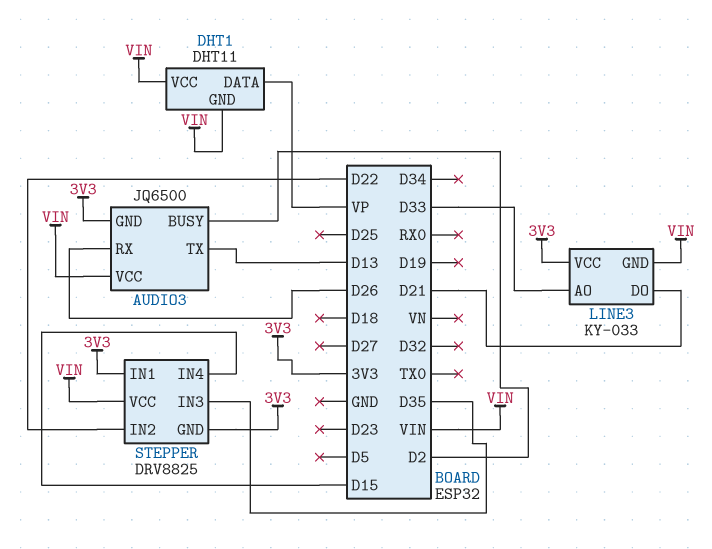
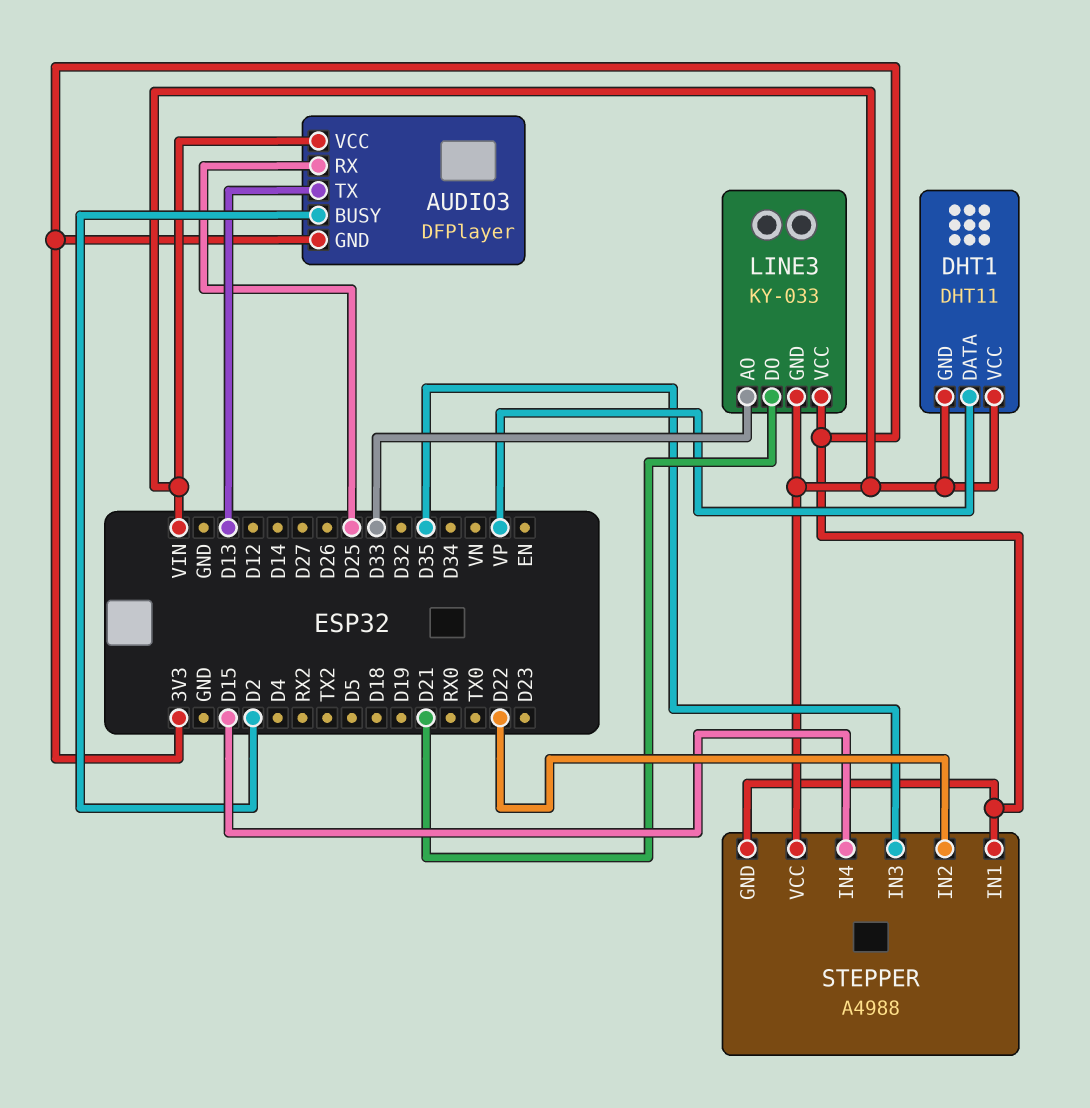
AUDIO3: JQ6500 -> DFPlayer
AUDIO3 pin RX: D26 -> D25
STEPPER: DRV8825 -> A4988

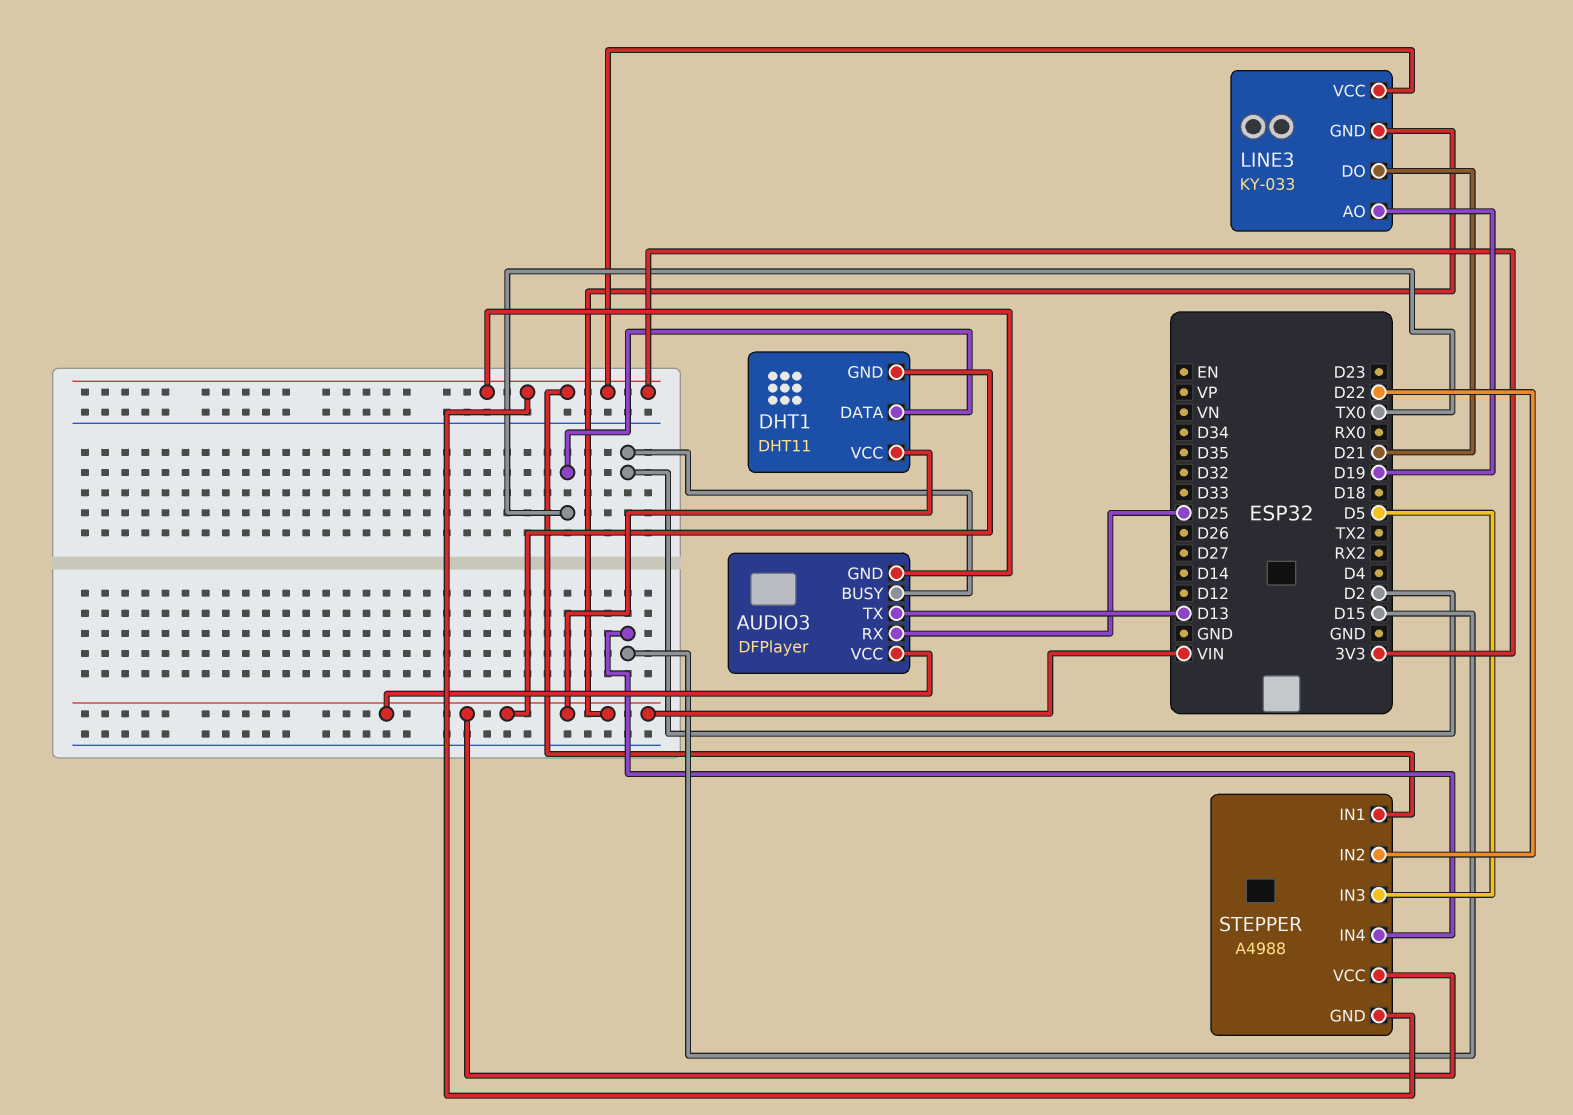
DHT1 pin DATA: VP -> TX0
LINE3 pin AO: D33 -> D19
STEPPER pin IN3: D35 -> D5

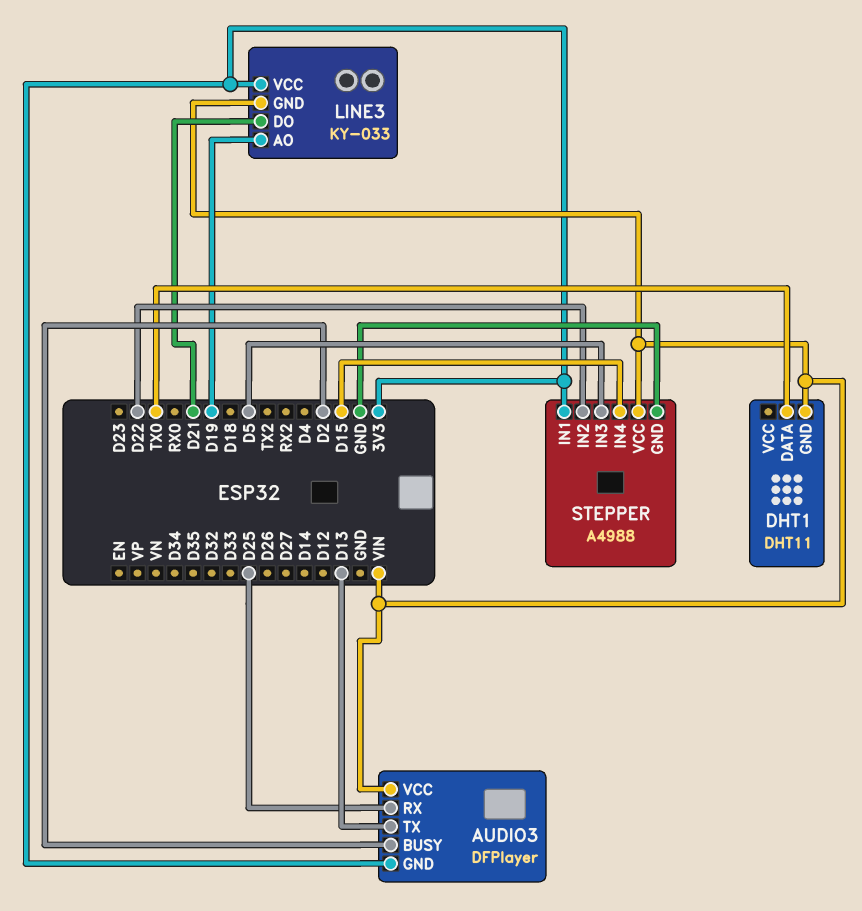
DHT1 pin VCC: VIN -> none
STEPPER pin GND: 3V3 -> GND

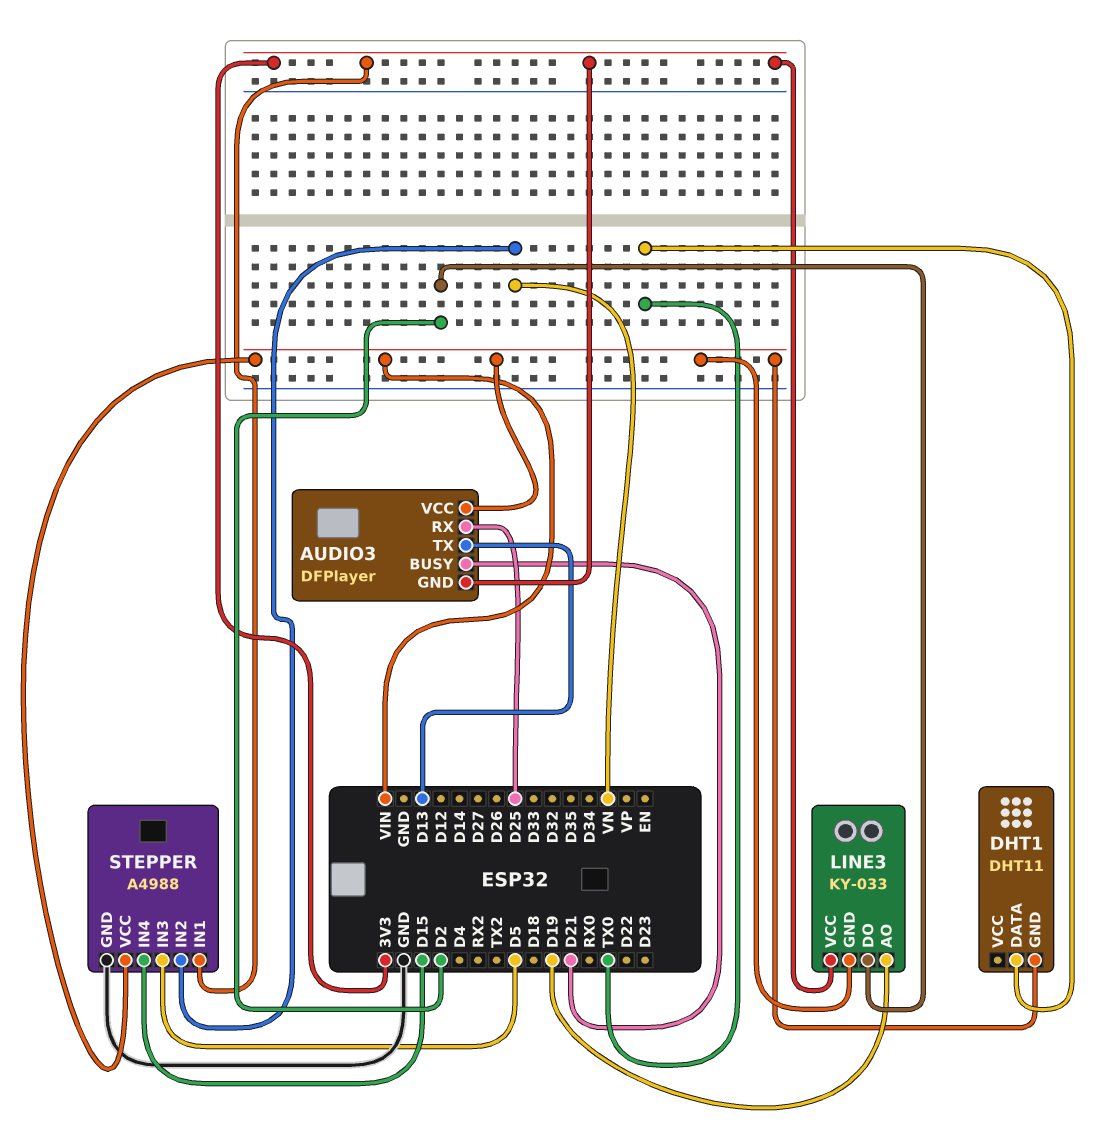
AUDIO3 pin BUSY: D2 -> D21
LINE3 pin DO: D21 -> D2
STEPPER pin IN2: D22 -> VN

